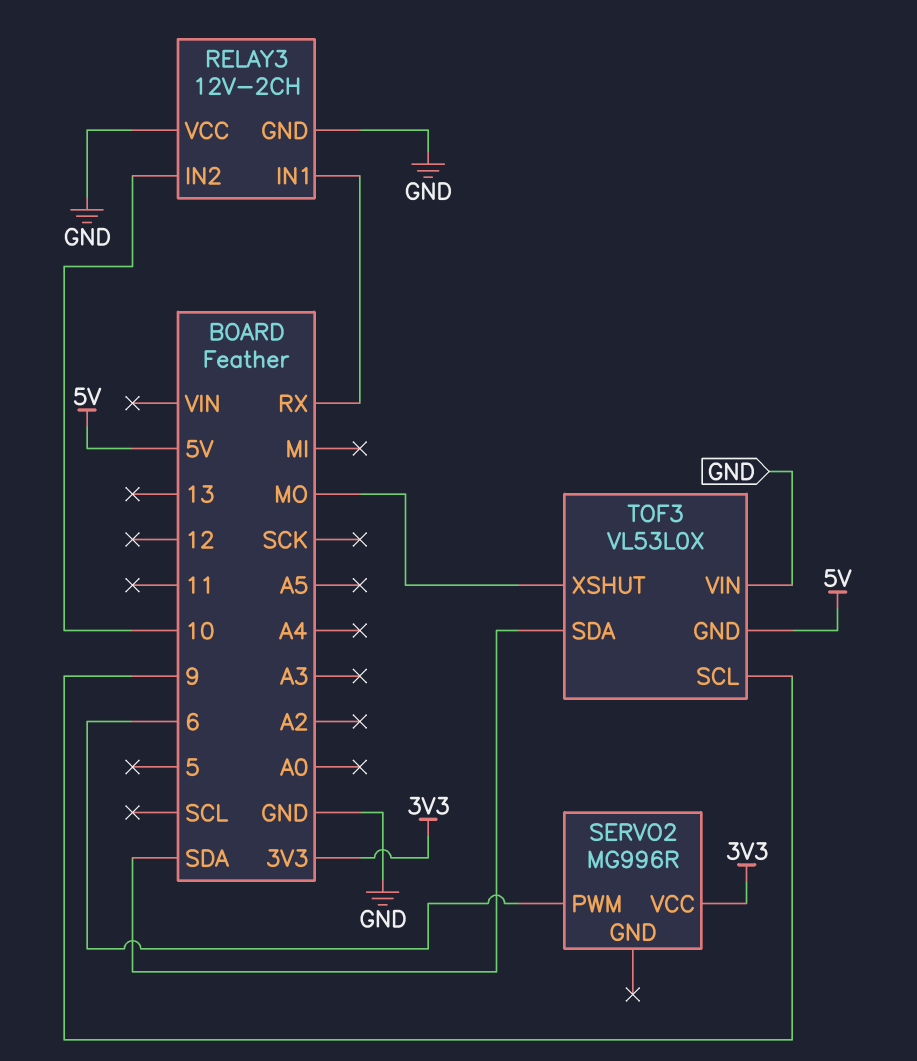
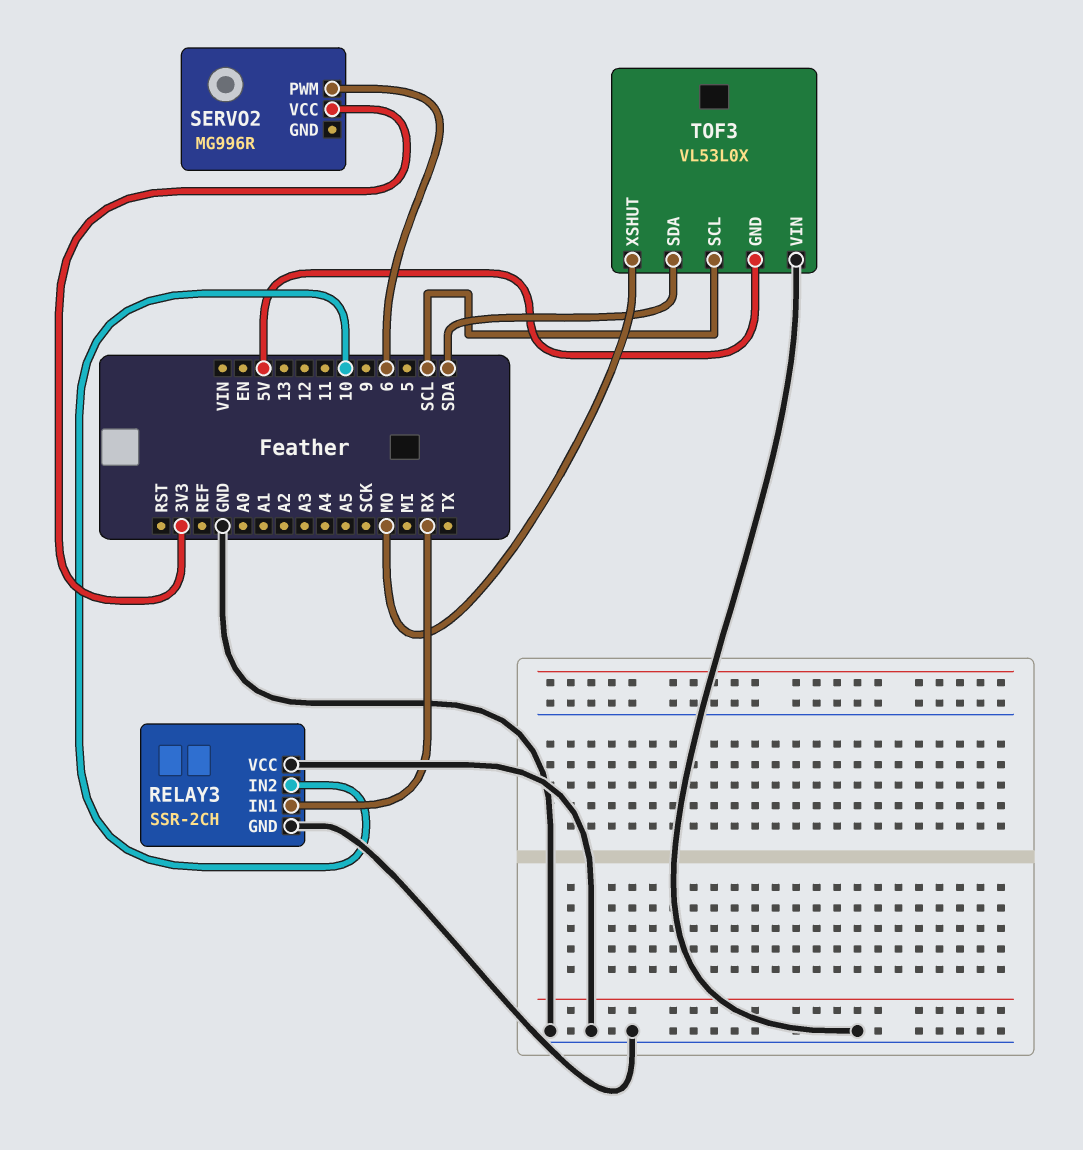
RELAY3: 12V-2CH -> SSR-2CH
TOF3 pin SCL: 9 -> SCL

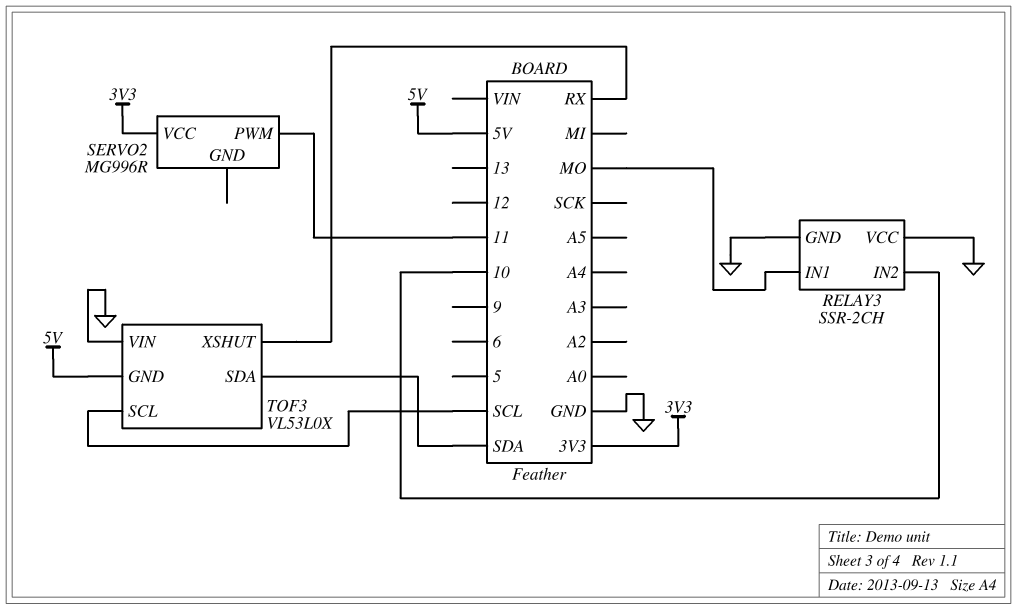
RELAY3 pin IN1: RX -> MO
SERVO2 pin PWM: 6 -> 11
TOF3 pin XSHUT: MO -> RX

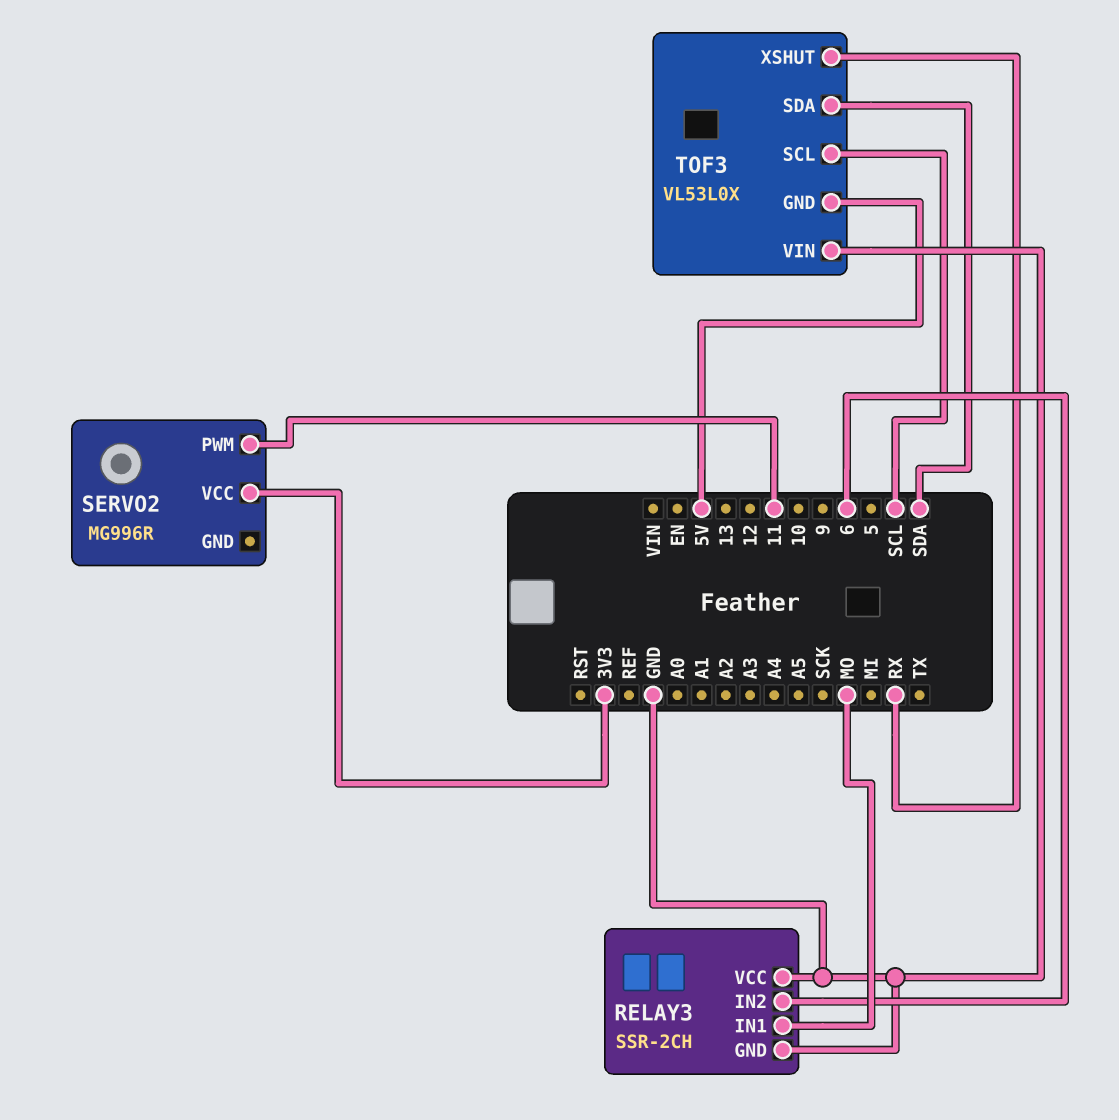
RELAY3 pin IN2: 10 -> 6

